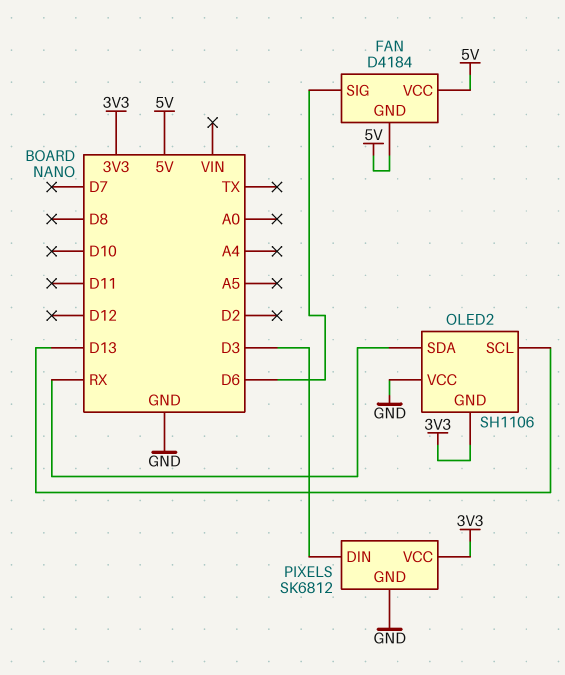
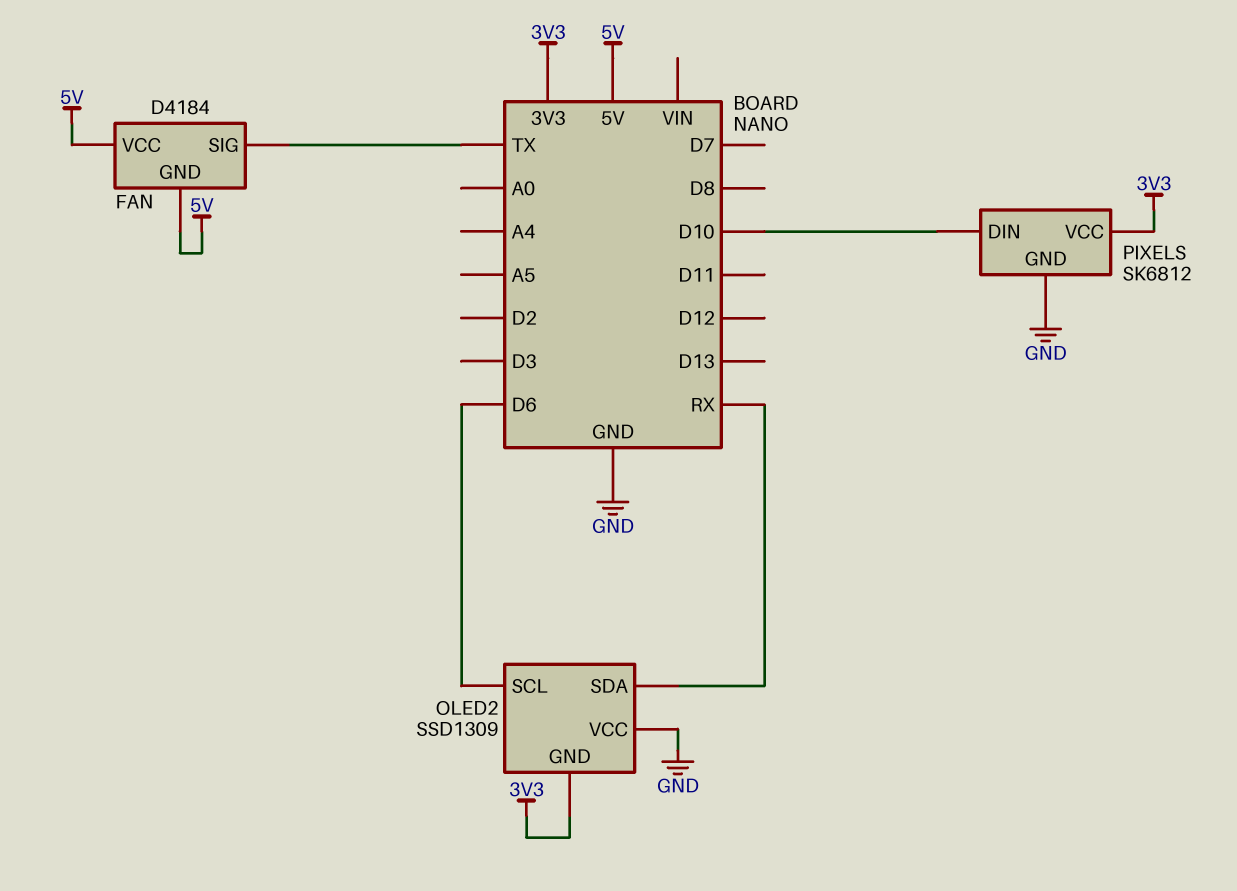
FAN pin SIG: D6 -> TX
OLED2: SH1106 -> SSD1309
OLED2 pin SCL: D13 -> D6
PIXELS pin DIN: D3 -> D10

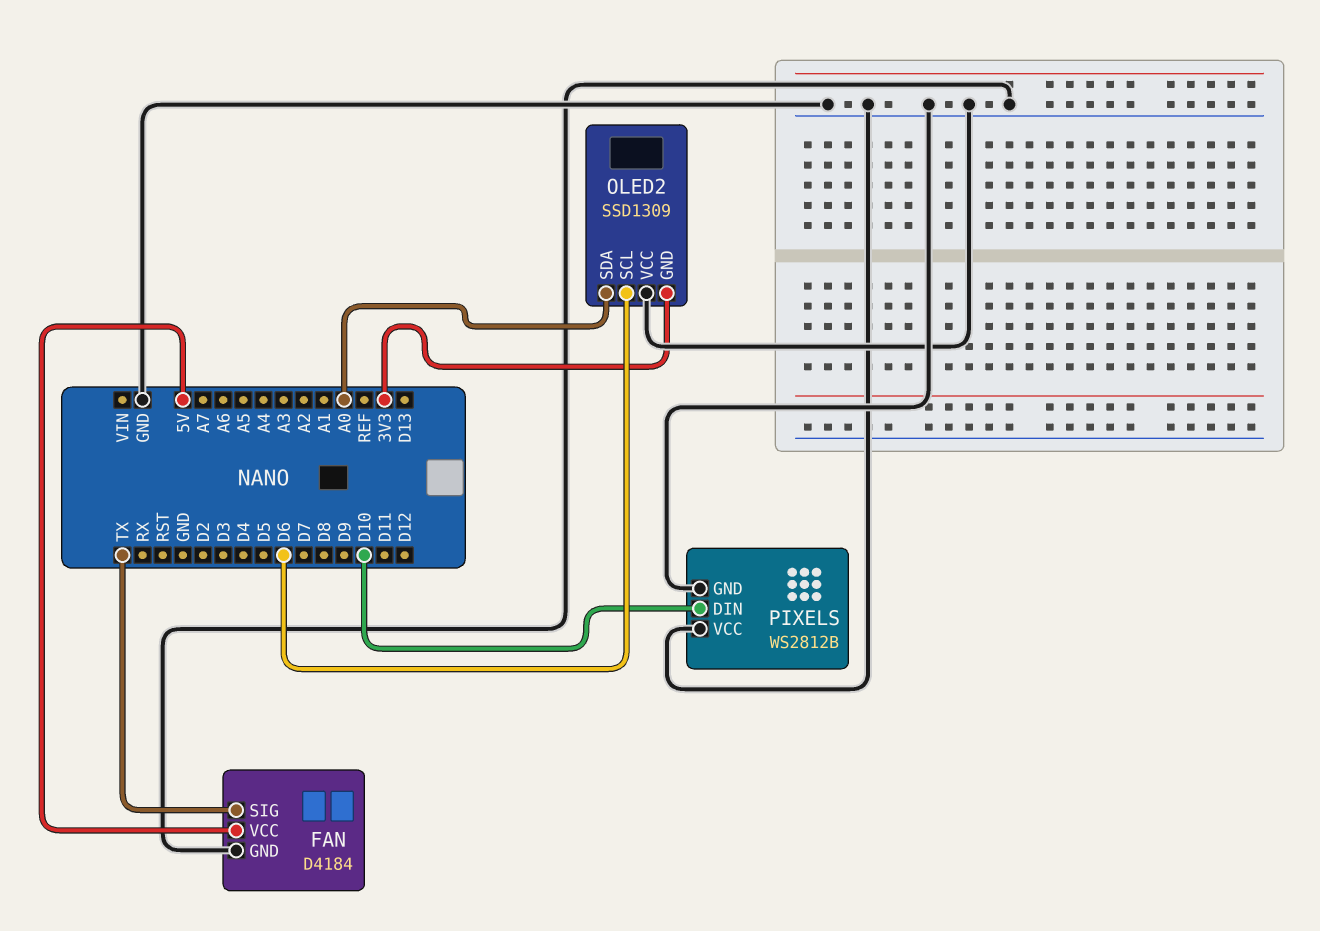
FAN pin GND: 5V -> GND
OLED2 pin SDA: RX -> A0
PIXELS: SK6812 -> WS2812B
PIXELS pin VCC: 3V3 -> GND

